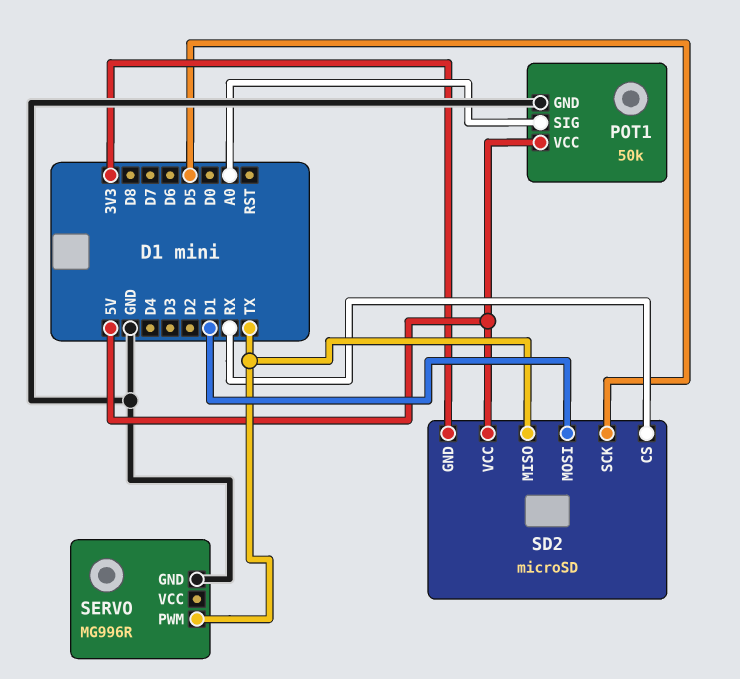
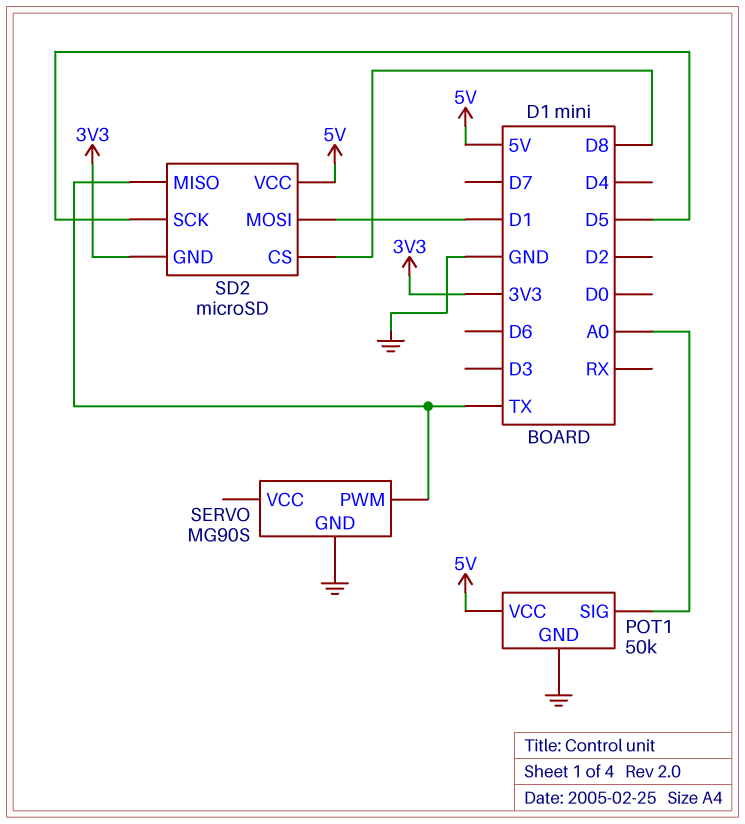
SD2 pin CS: RX -> D8
SERVO: MG996R -> MG90S

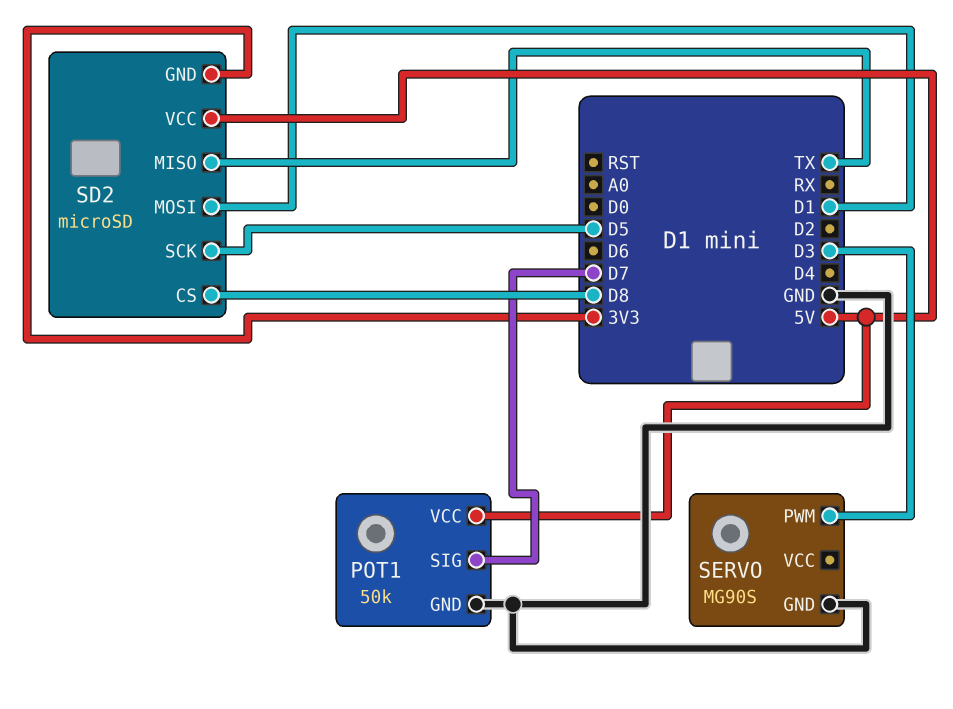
POT1 pin SIG: A0 -> D7
SERVO pin PWM: TX -> D3

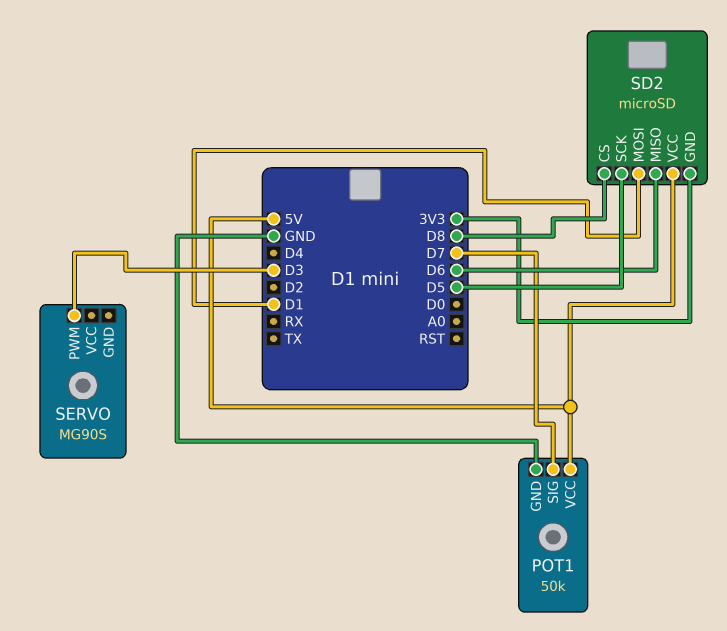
SD2 pin MISO: TX -> D6
SERVO pin GND: GND -> none

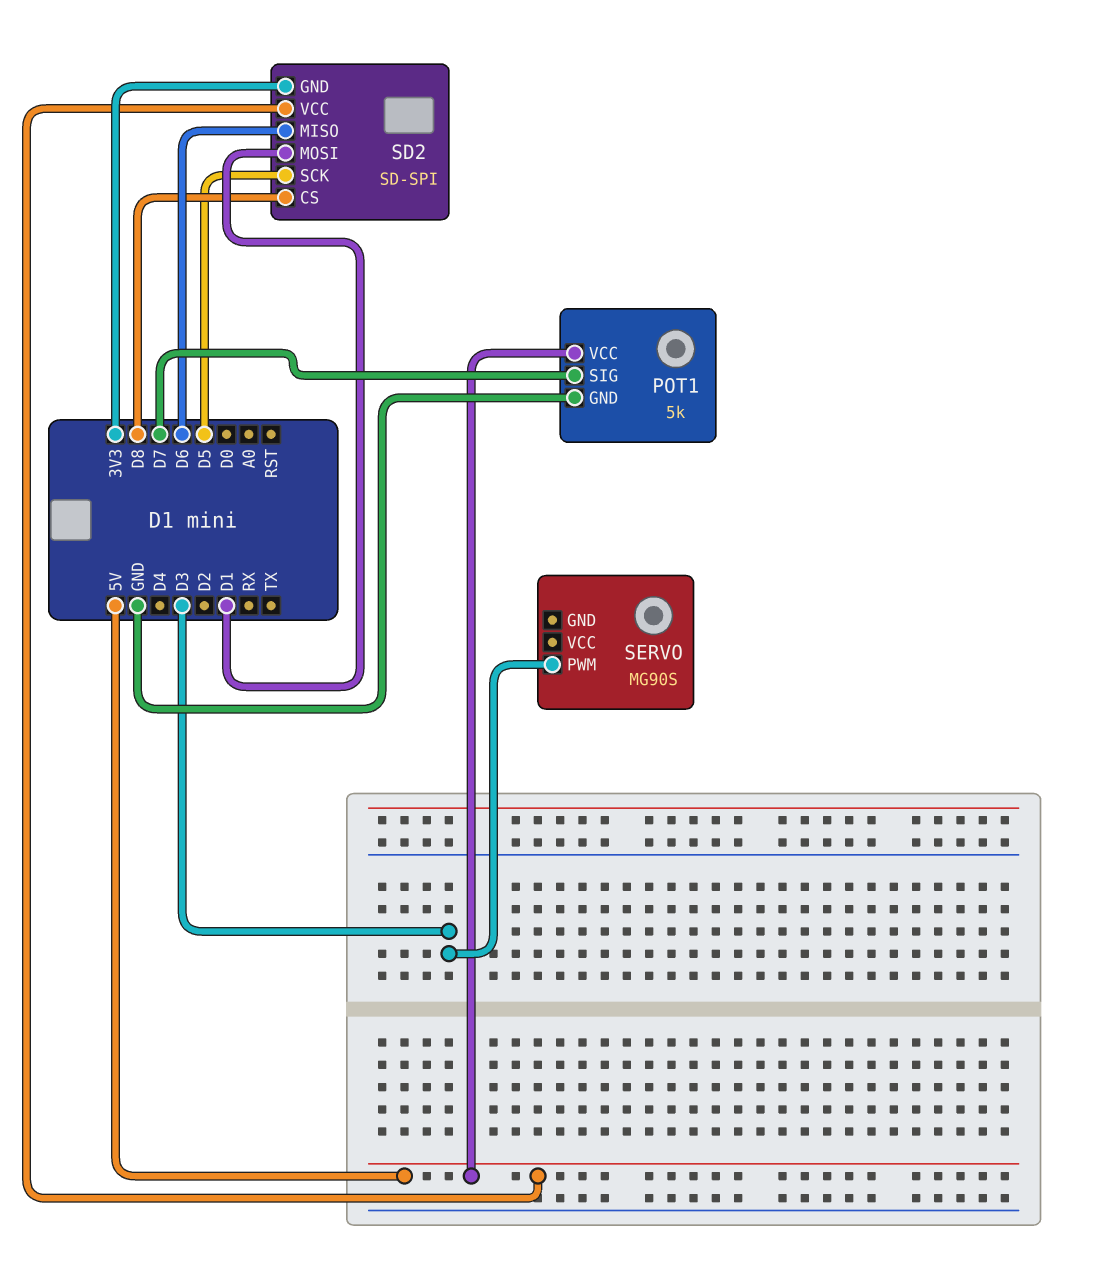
POT1: 50k -> 5k
SD2: microSD -> SD-SPI

